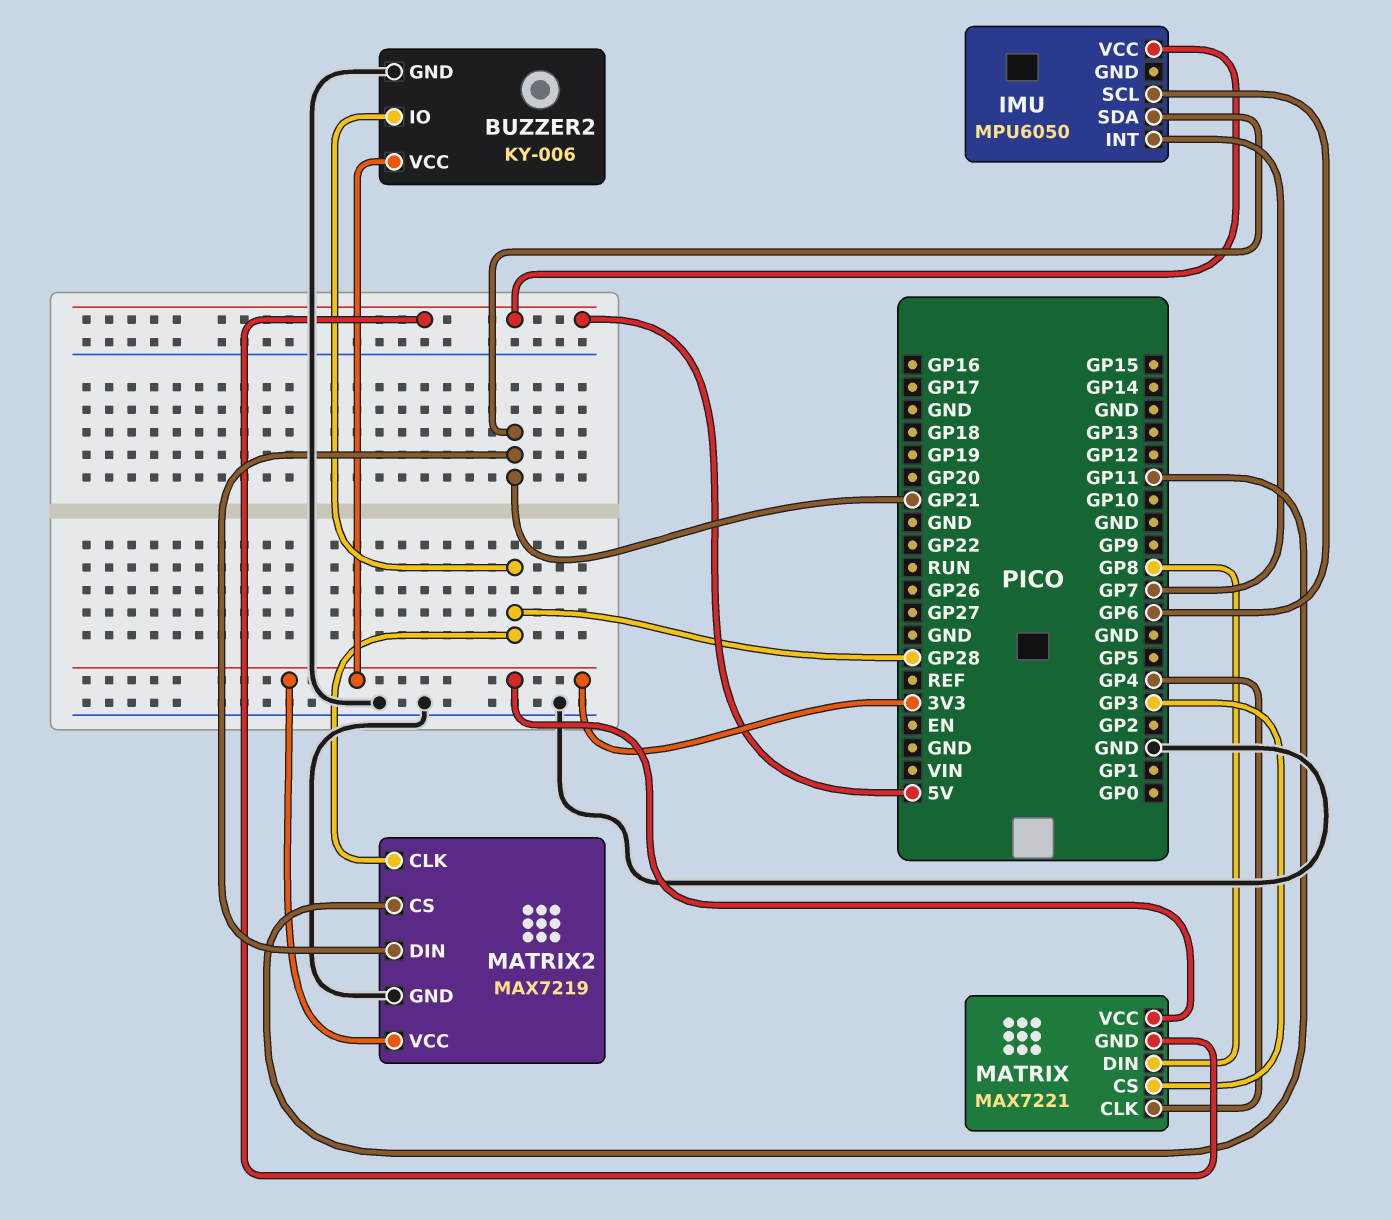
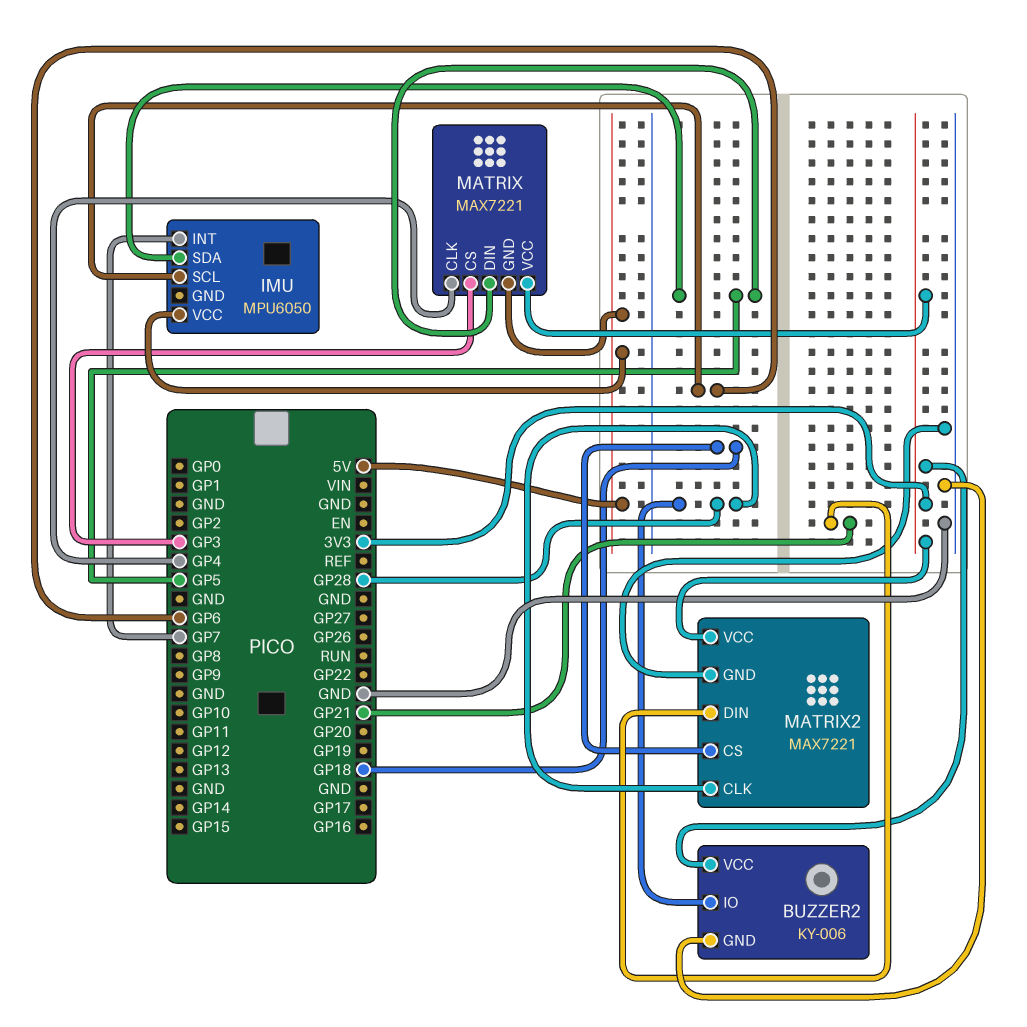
IMU pin SDA: GP21 -> GP5
MATRIX pin DIN: GP8 -> GP5
MATRIX2: MAX7219 -> MAX7221
MATRIX2 pin CS: GP11 -> GP18

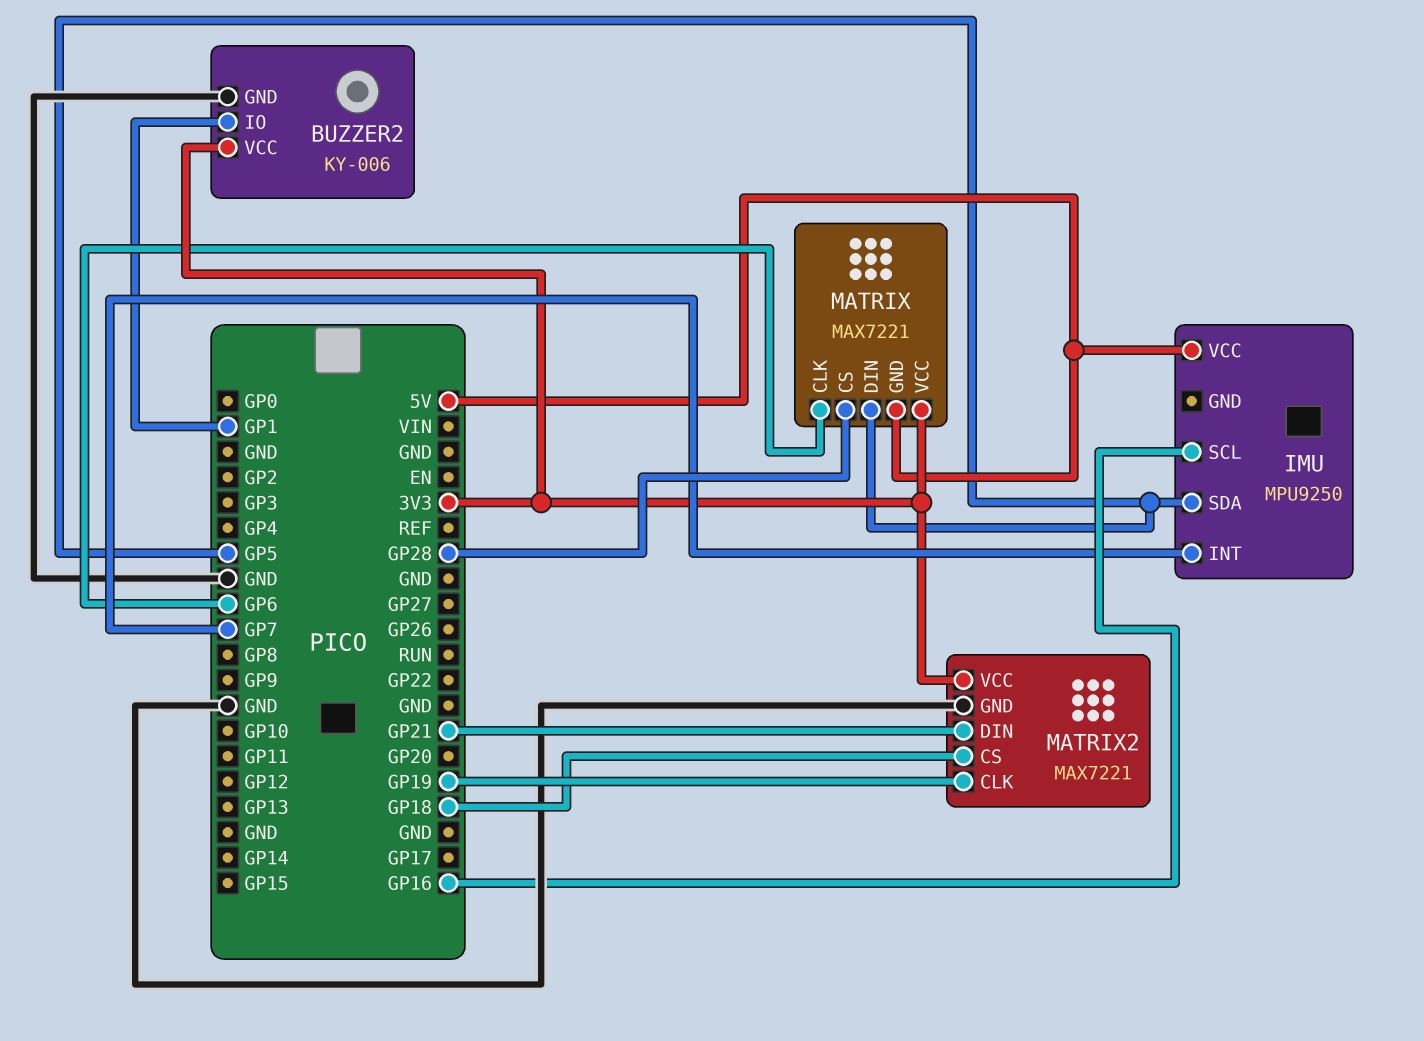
BUZZER2 pin IO: GP28 -> GP1
IMU: MPU6050 -> MPU9250
IMU pin SCL: GP6 -> GP16
MATRIX pin CLK: GP4 -> GP6
MATRIX pin CS: GP3 -> GP28
MATRIX2 pin CLK: GP28 -> GP19

